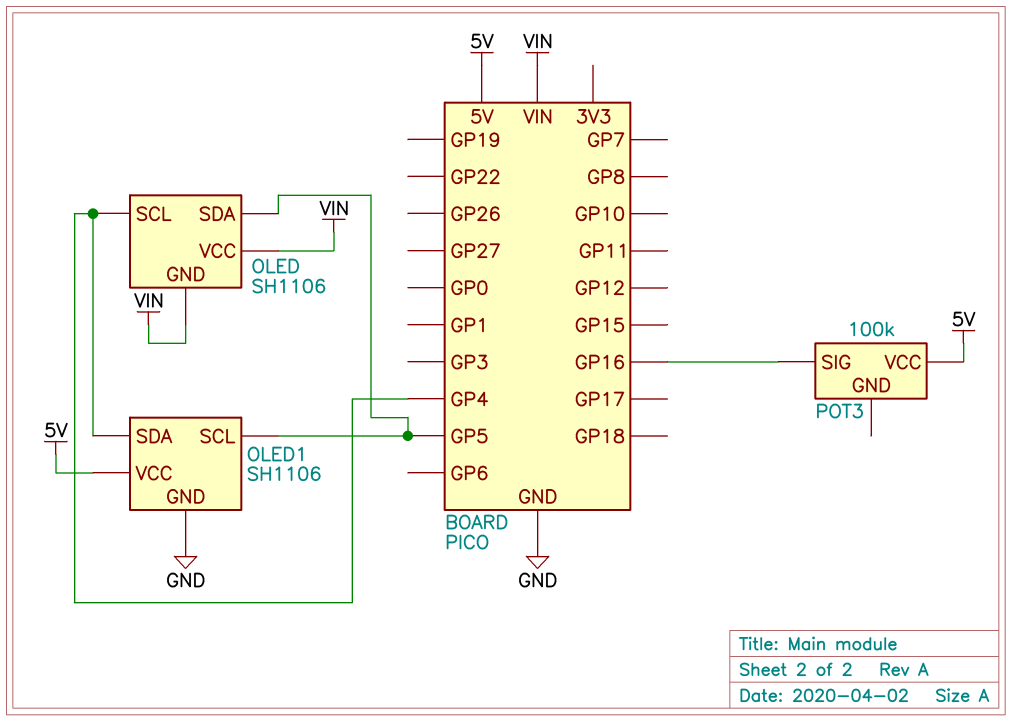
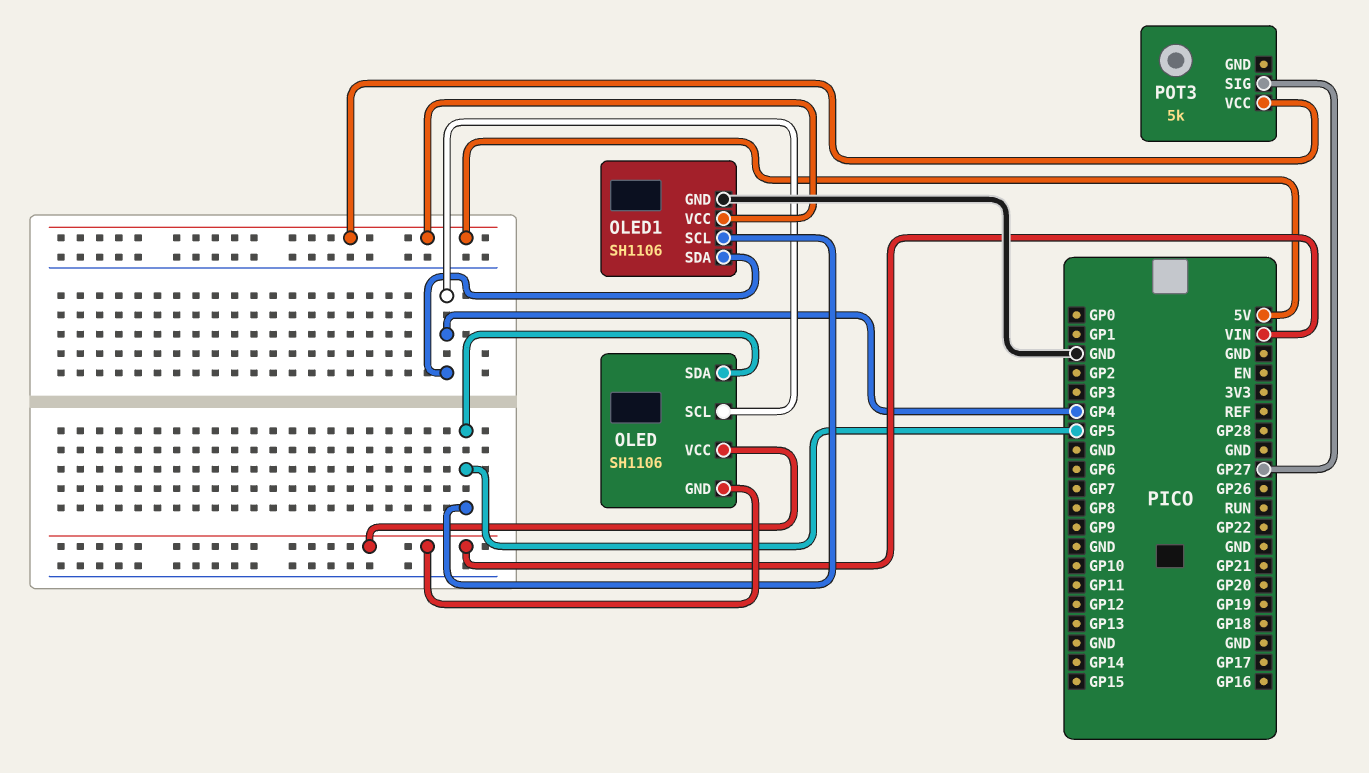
POT3: 100k -> 5k
POT3 pin SIG: GP16 -> GP27

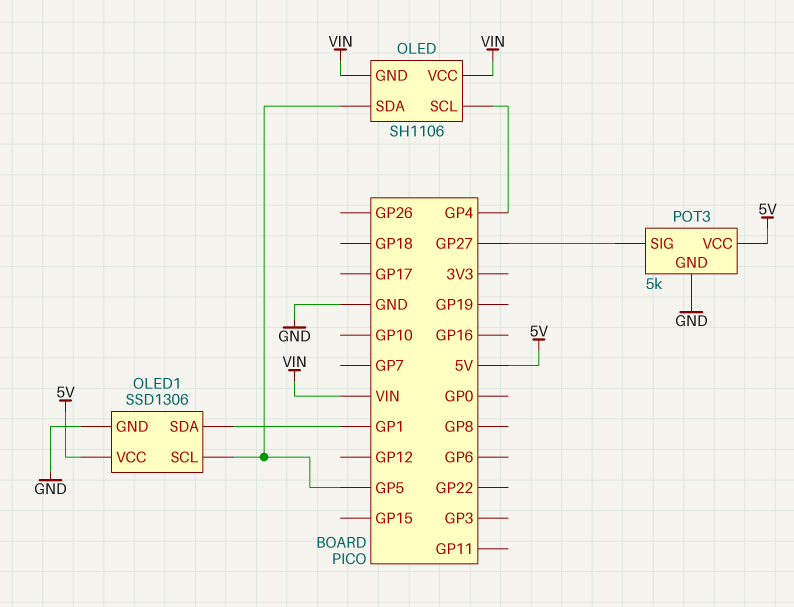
OLED1: SH1106 -> SSD1306
OLED1 pin SDA: GP4 -> GP1
POT3 pin GND: none -> GND

